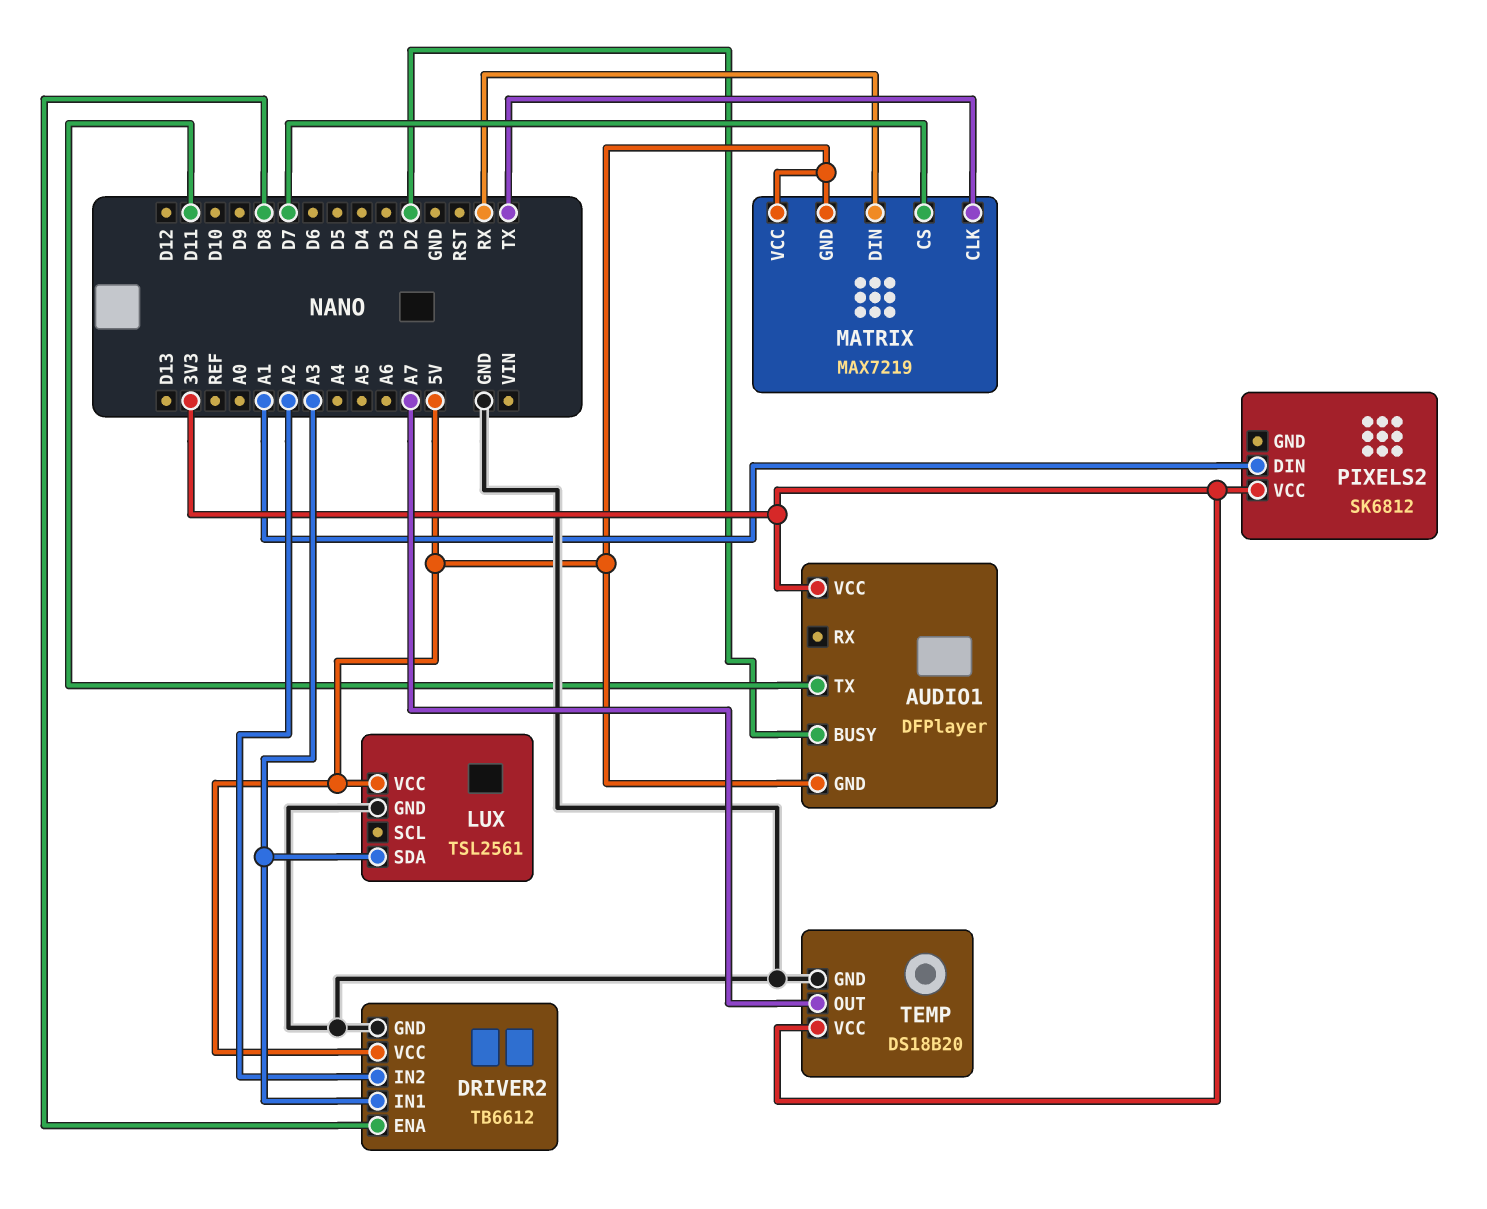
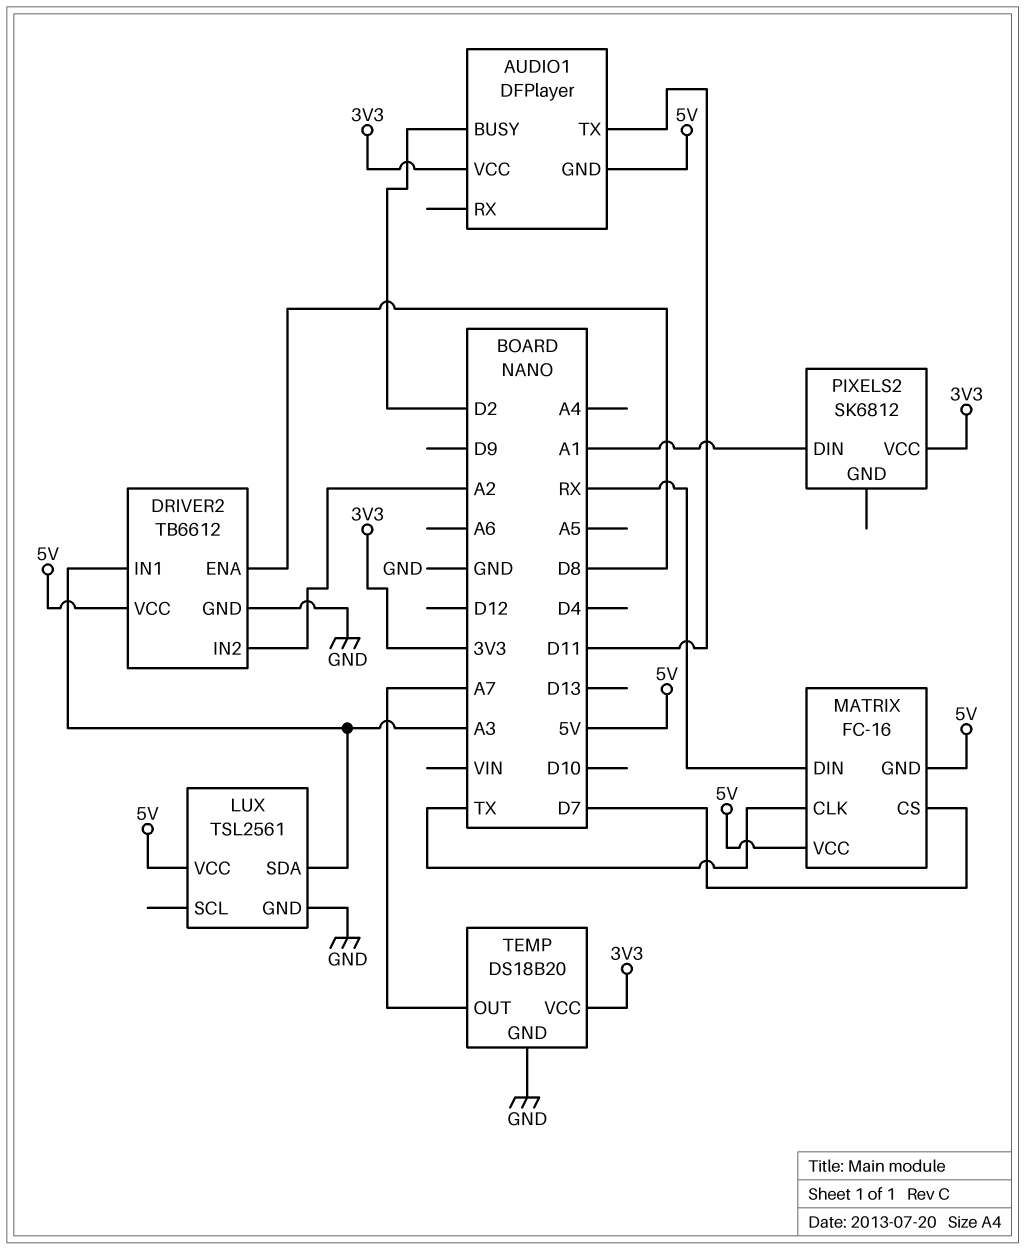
MATRIX: MAX7219 -> FC-16

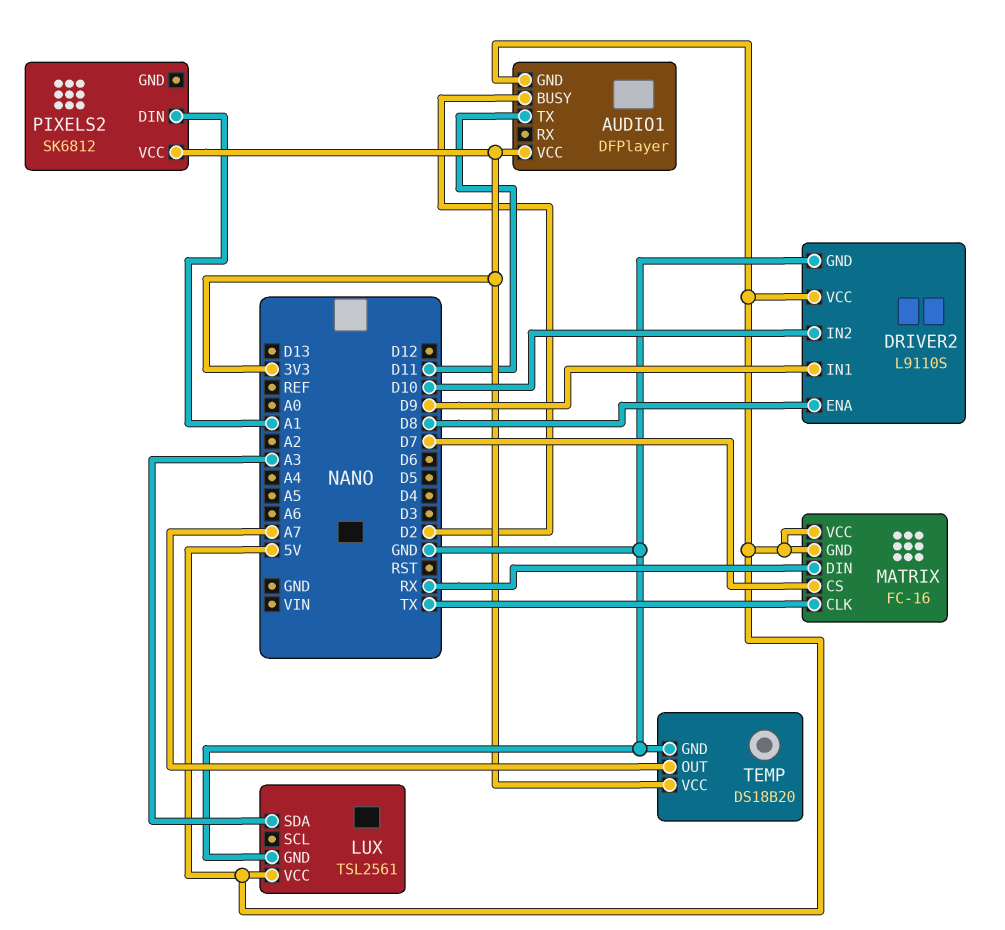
DRIVER2: TB6612 -> L9110S
DRIVER2 pin IN1: A3 -> D9
DRIVER2 pin IN2: A2 -> D10

